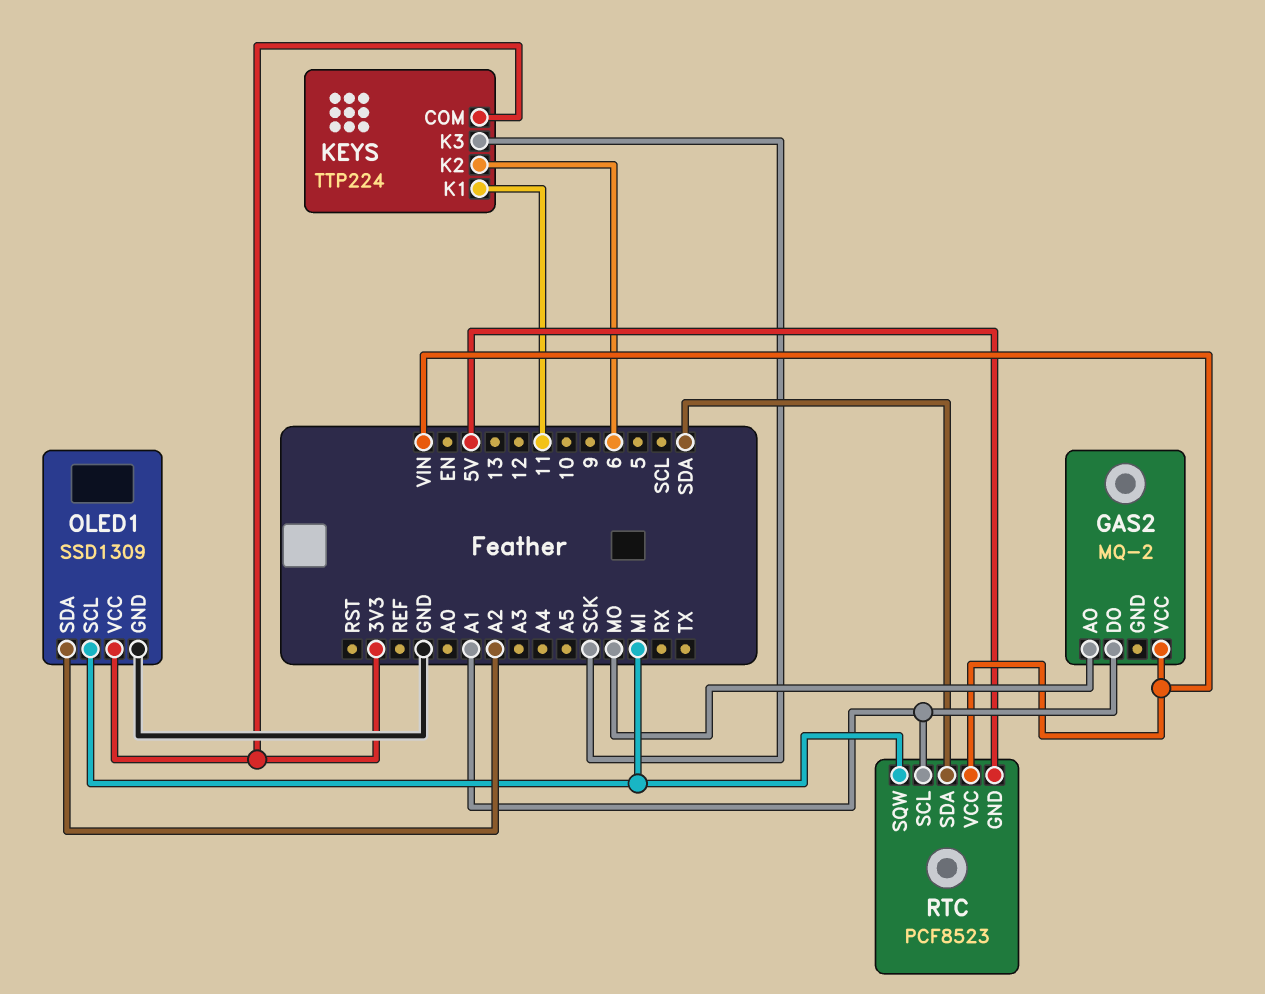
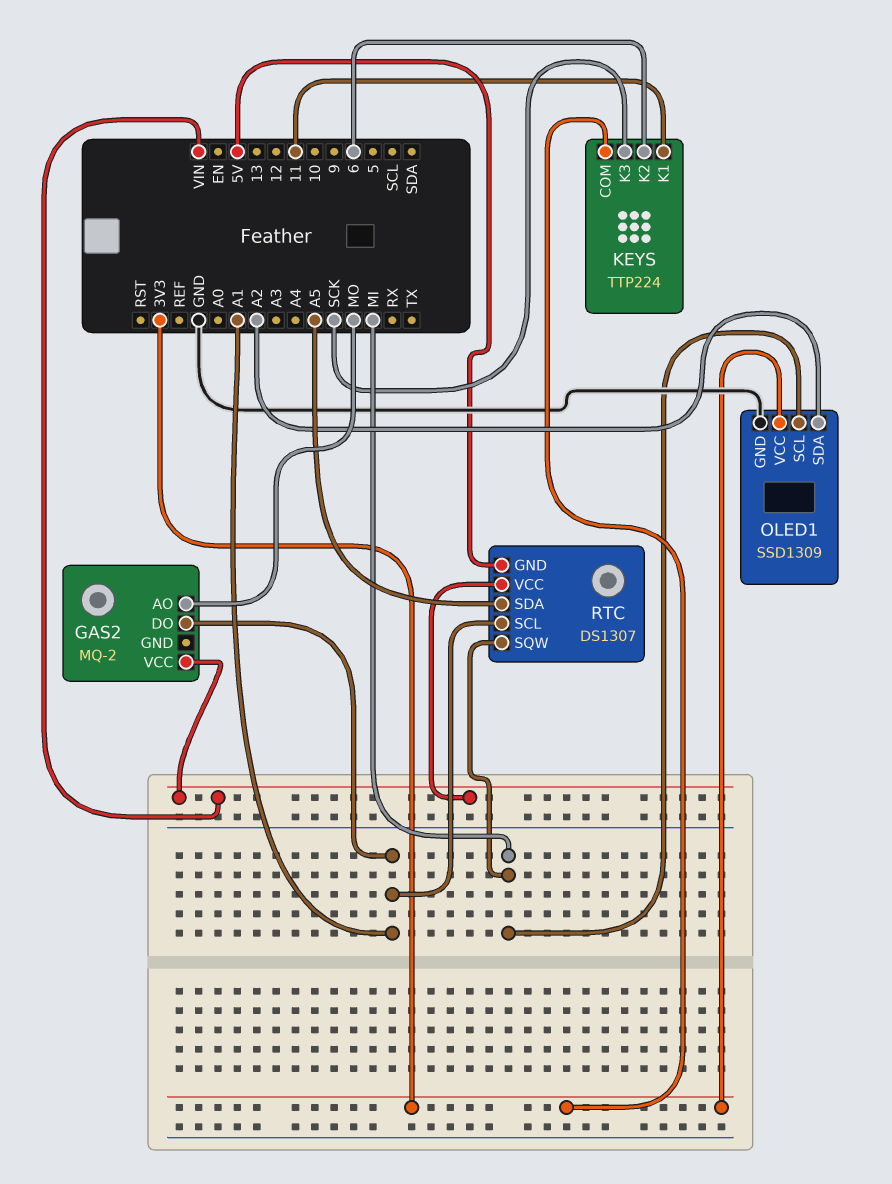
RTC: PCF8523 -> DS1307
RTC pin SDA: SDA -> A5

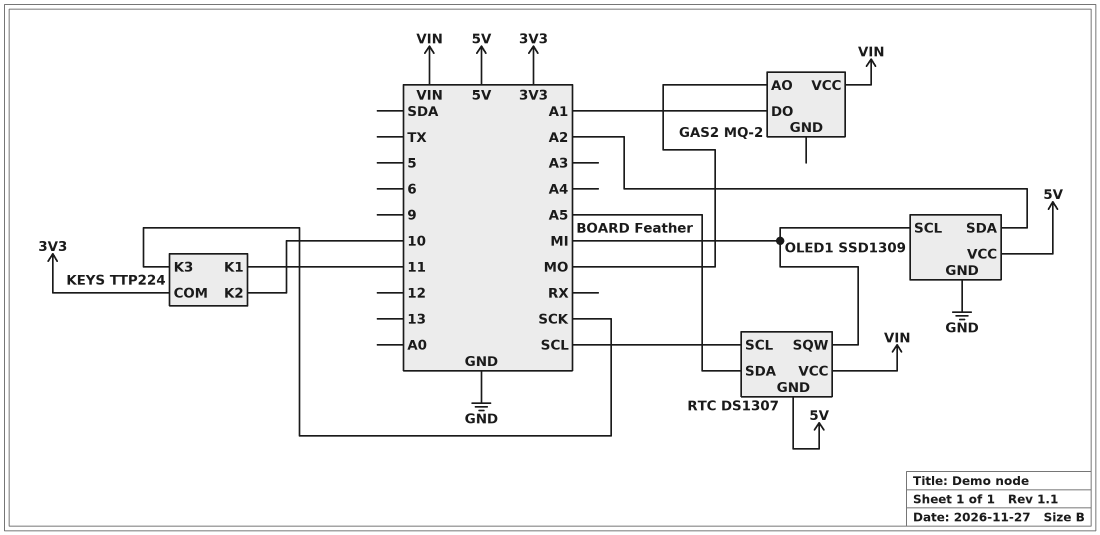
KEYS pin K2: 6 -> 10
OLED1 pin VCC: 3V3 -> 5V
RTC pin SCL: A1 -> SCL

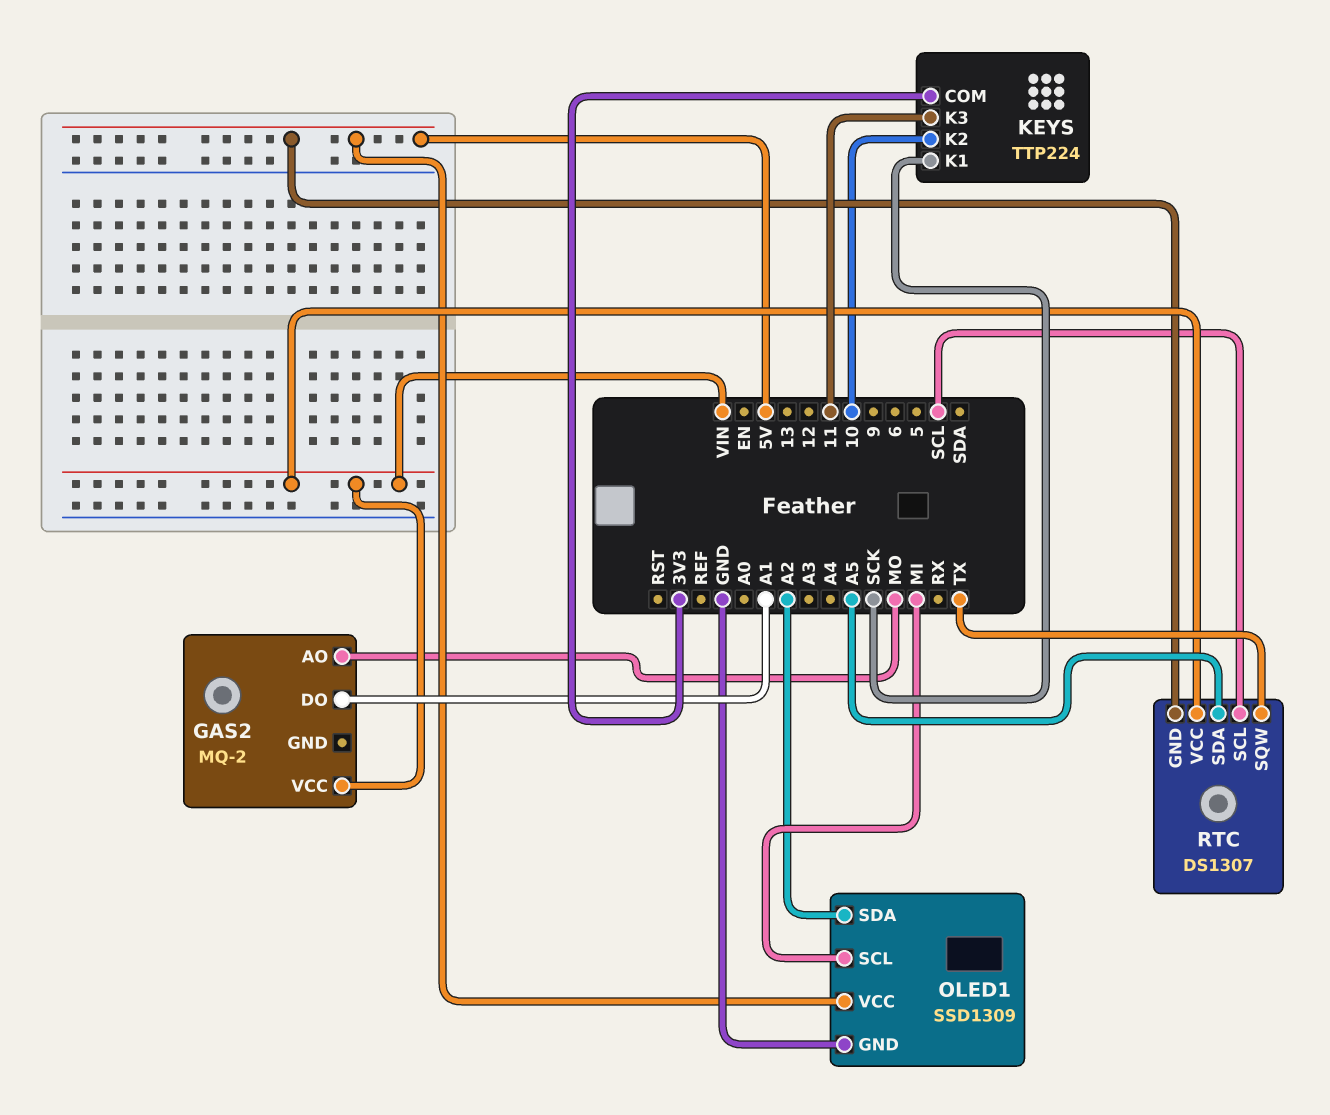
KEYS pin K1: 11 -> SCK
KEYS pin K3: SCK -> 11
RTC pin SQW: MI -> TX

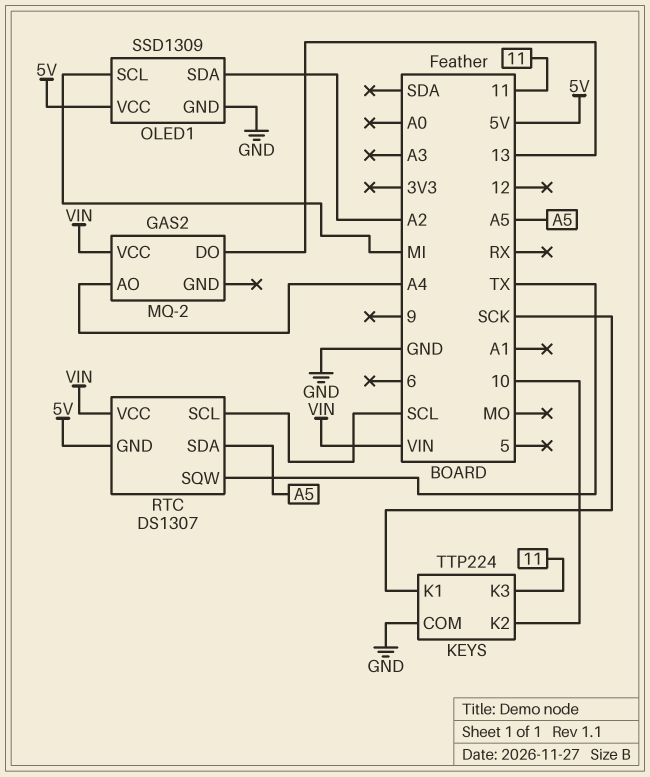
GAS2 pin AO: MO -> A4
GAS2 pin DO: A1 -> 13
KEYS pin COM: 3V3 -> GND

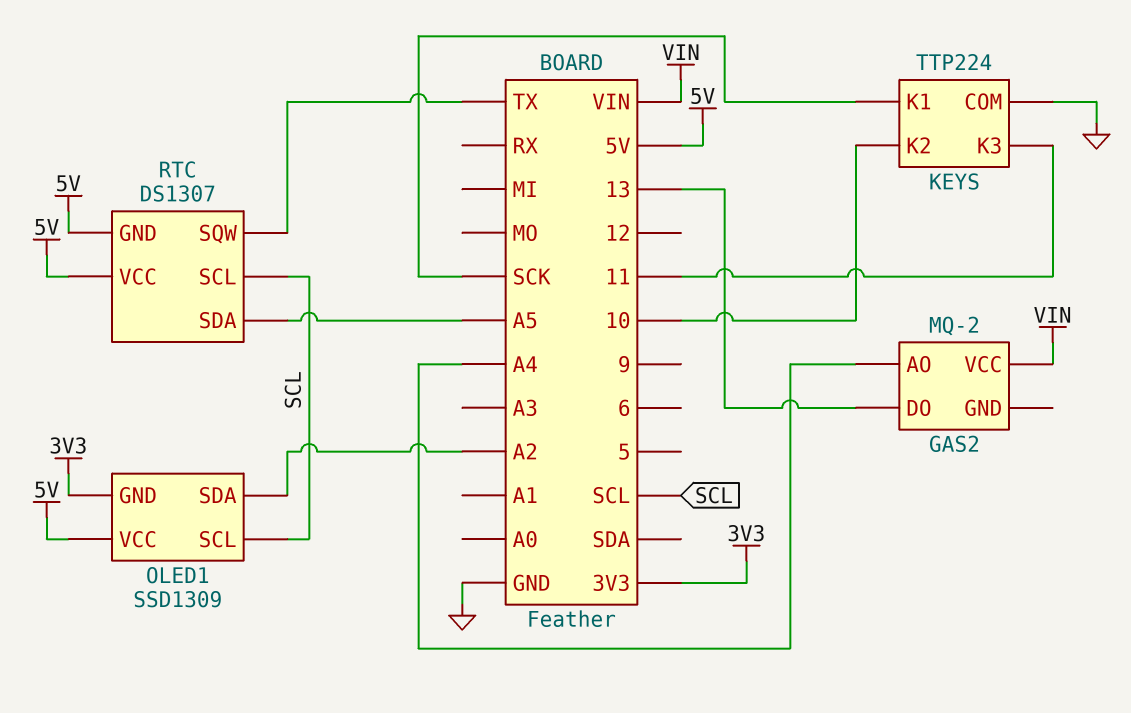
OLED1 pin GND: GND -> 3V3
OLED1 pin SCL: MI -> SCL
RTC pin VCC: VIN -> 5V

